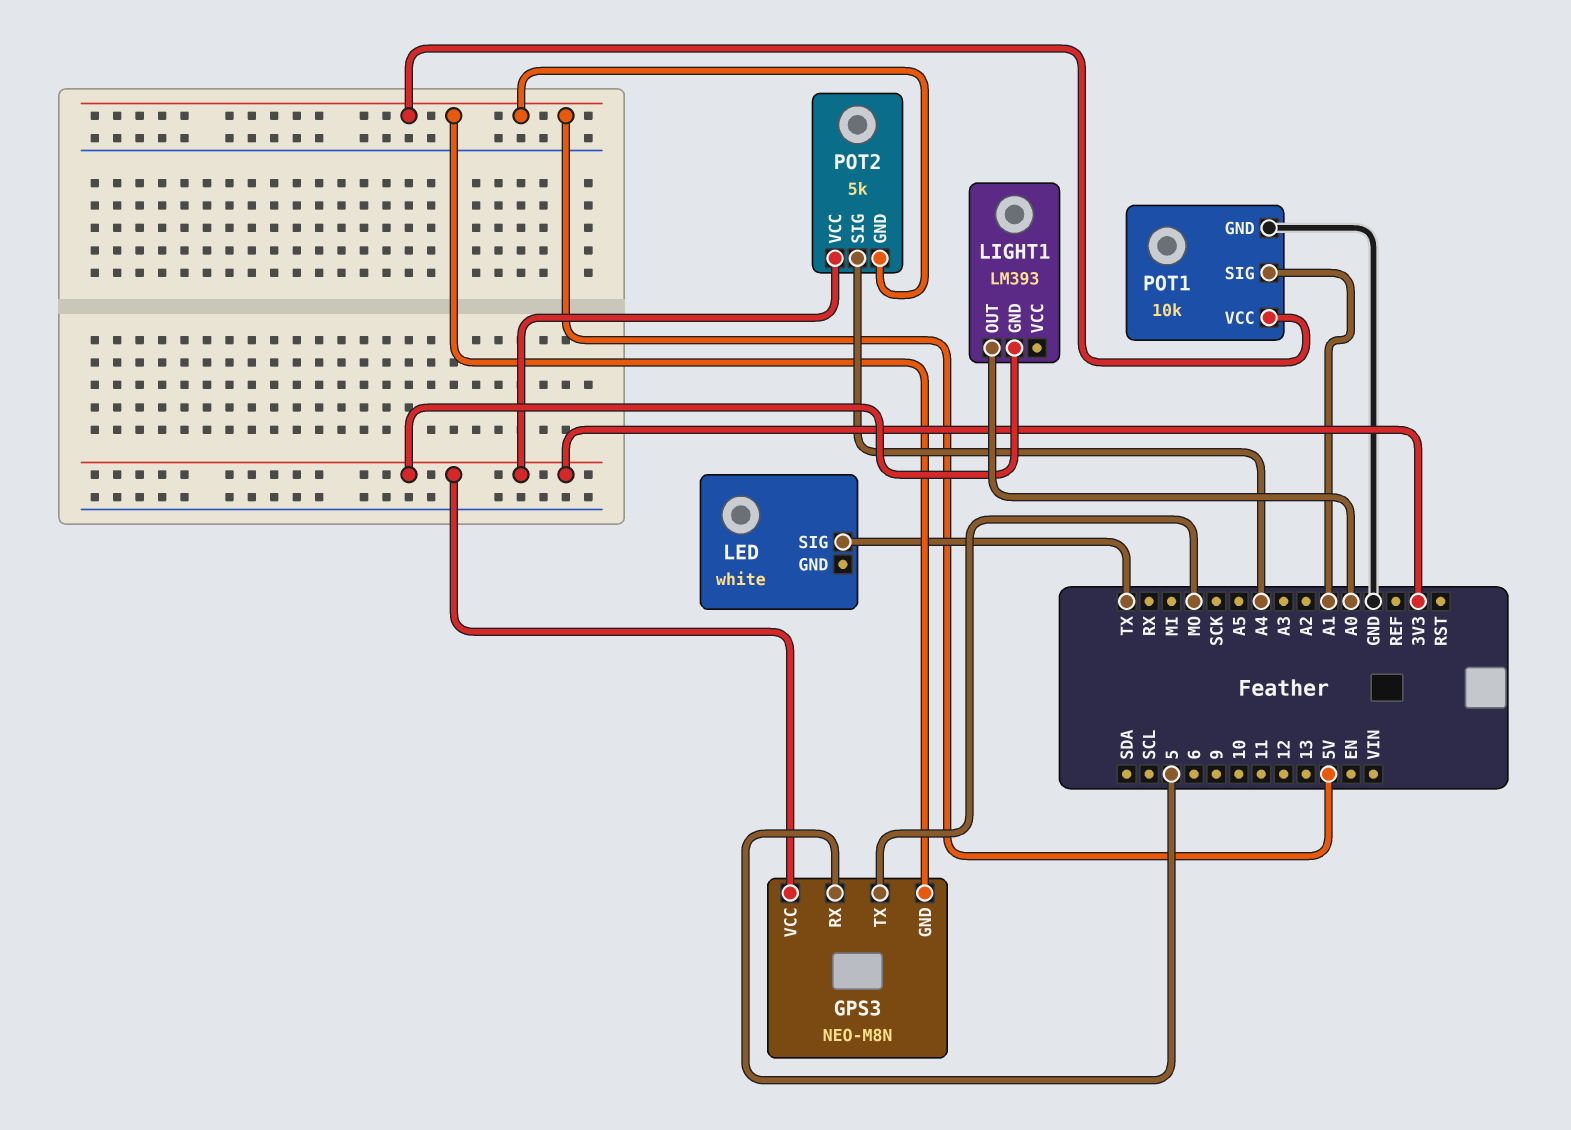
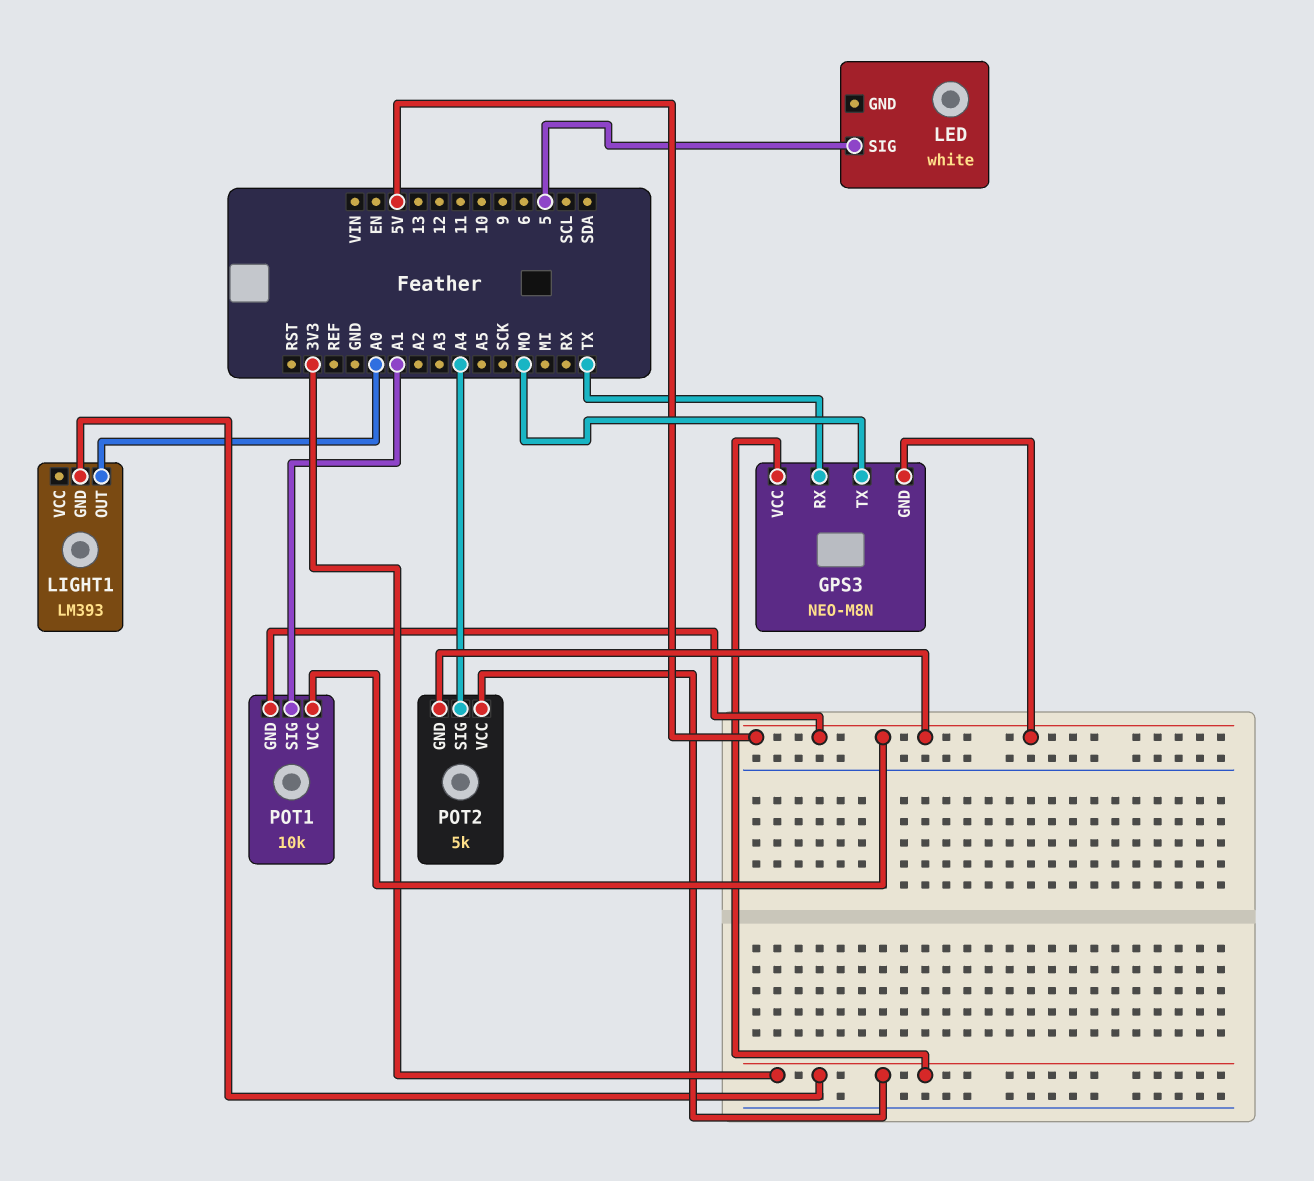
GPS3 pin RX: 5 -> TX
LED pin SIG: TX -> 5
POT1 pin GND: GND -> 5V

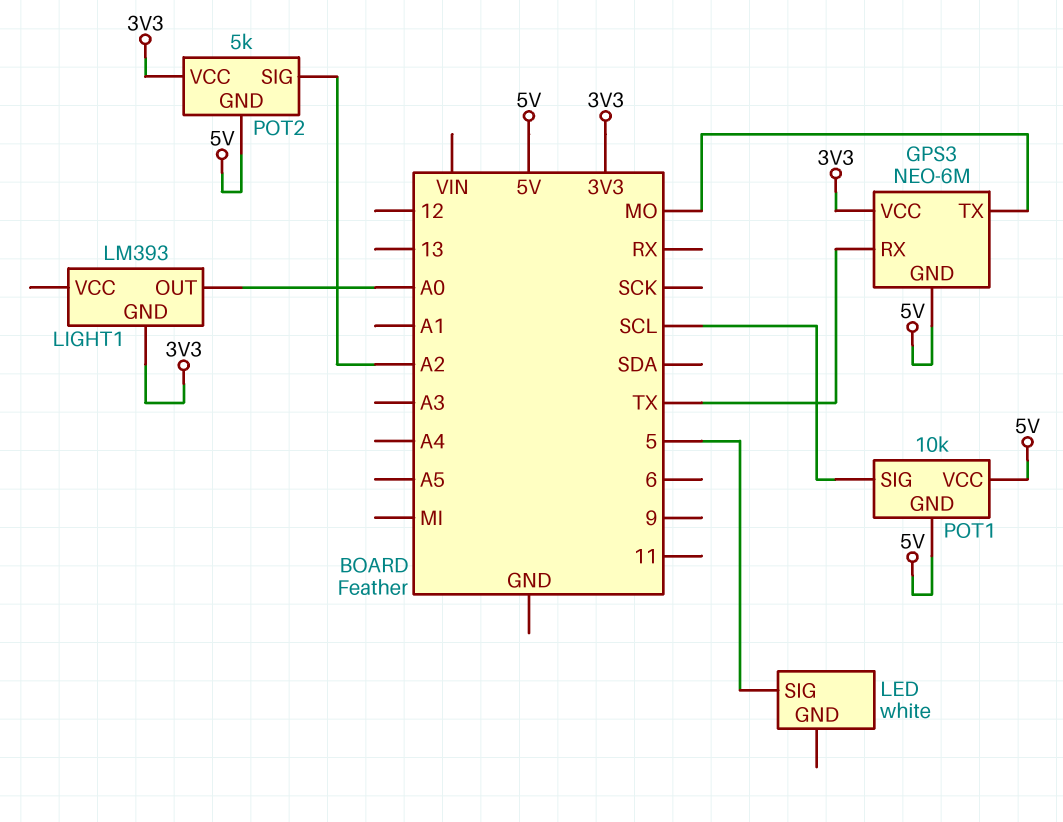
GPS3: NEO-M8N -> NEO-6M
POT1 pin SIG: A1 -> SCL
POT2 pin SIG: A4 -> A2

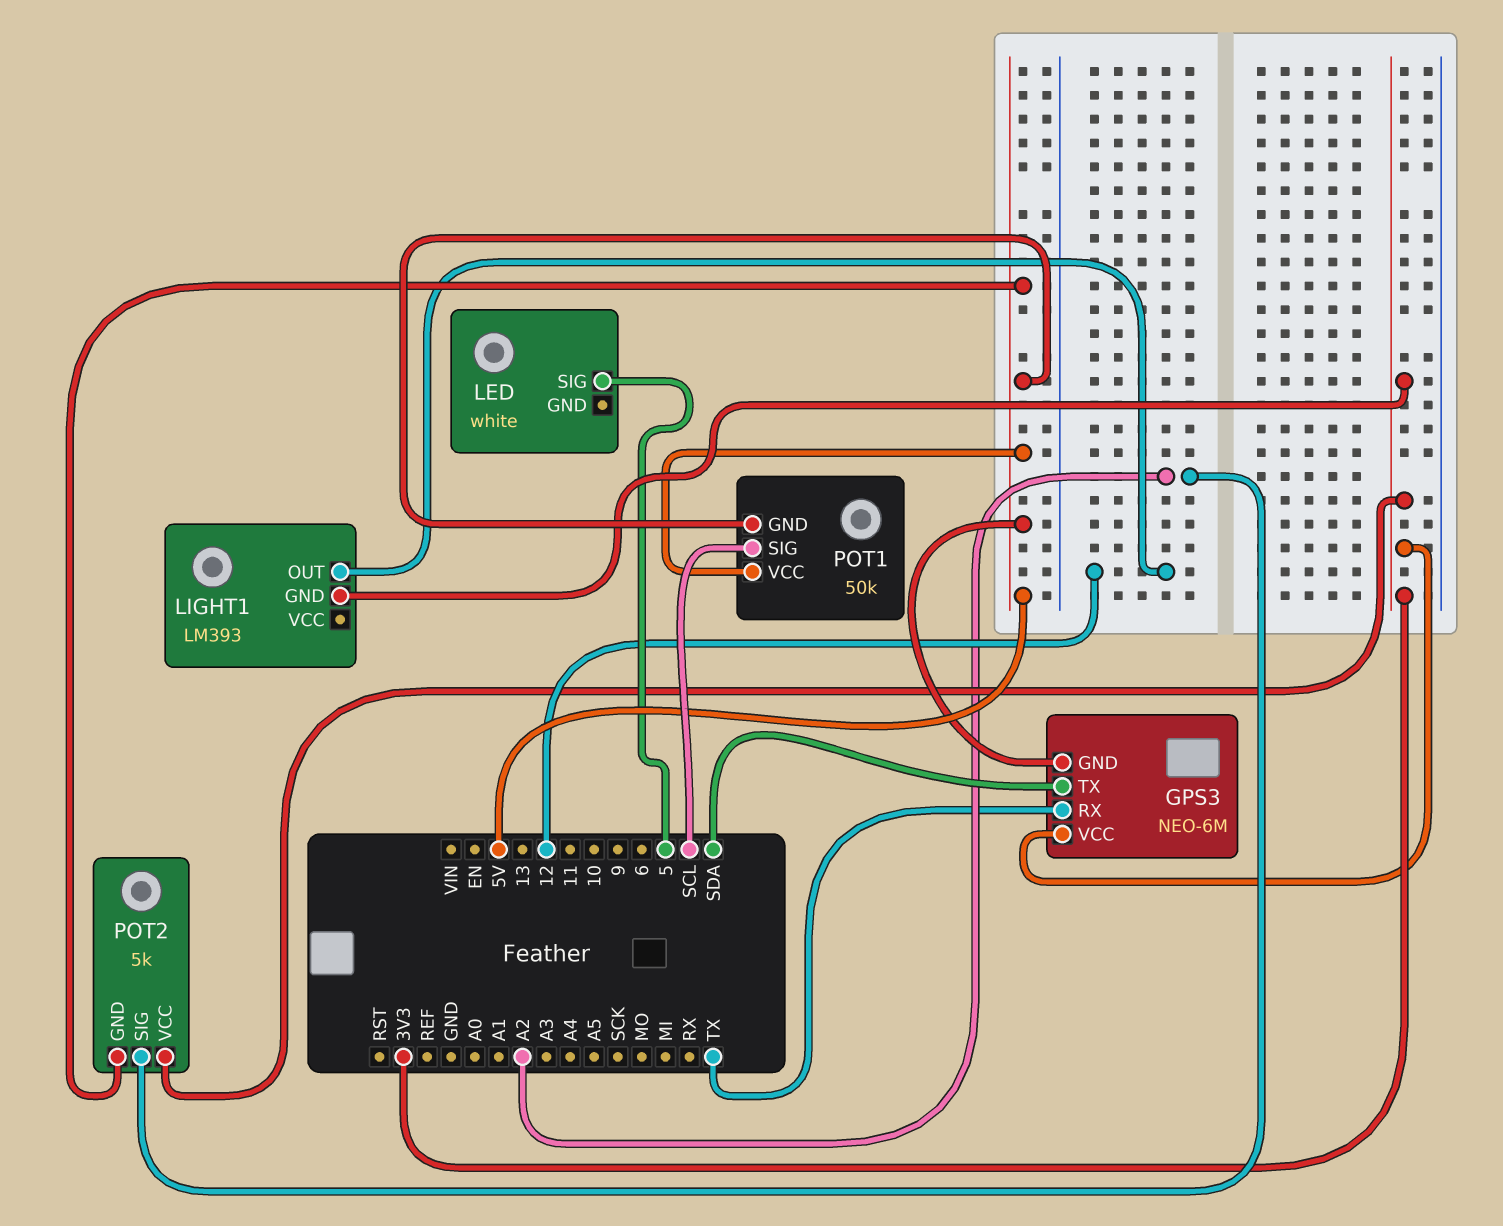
GPS3 pin TX: MO -> SDA
LIGHT1 pin OUT: A0 -> 12
POT1: 10k -> 50k

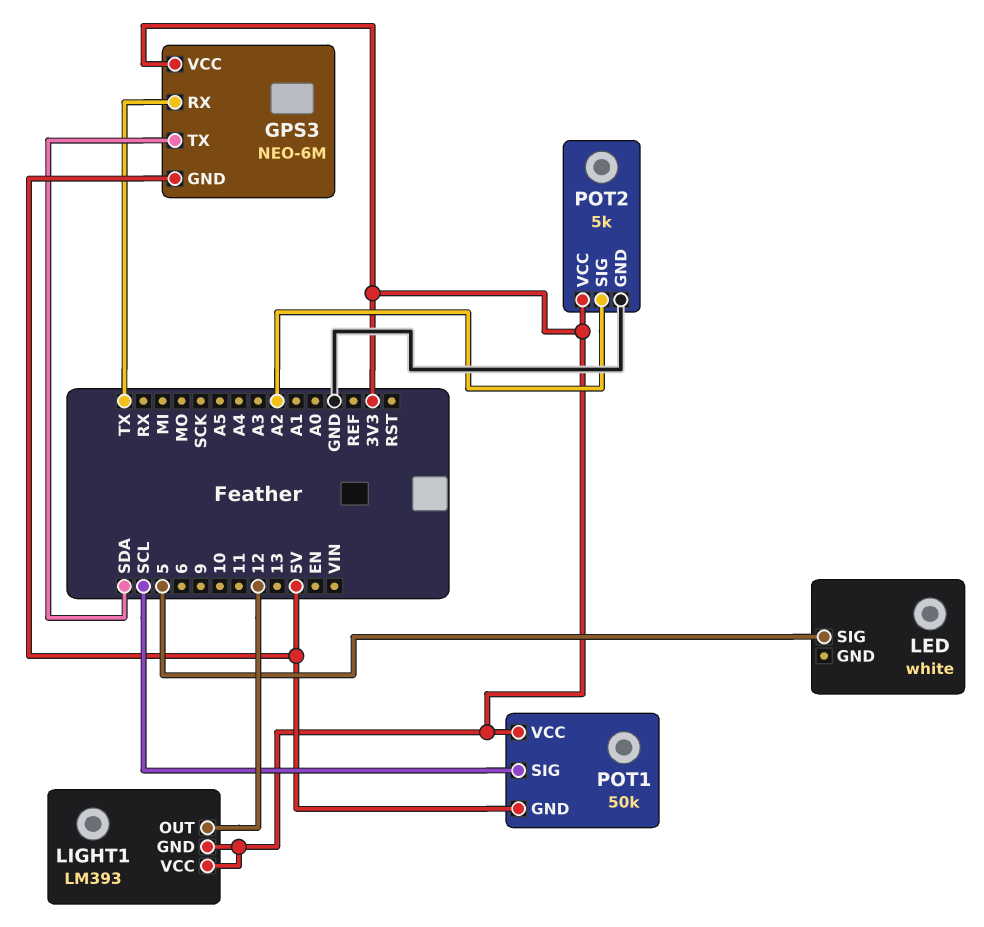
LIGHT1 pin VCC: none -> 3V3
POT1 pin VCC: 5V -> 3V3
POT2 pin GND: 5V -> GND

